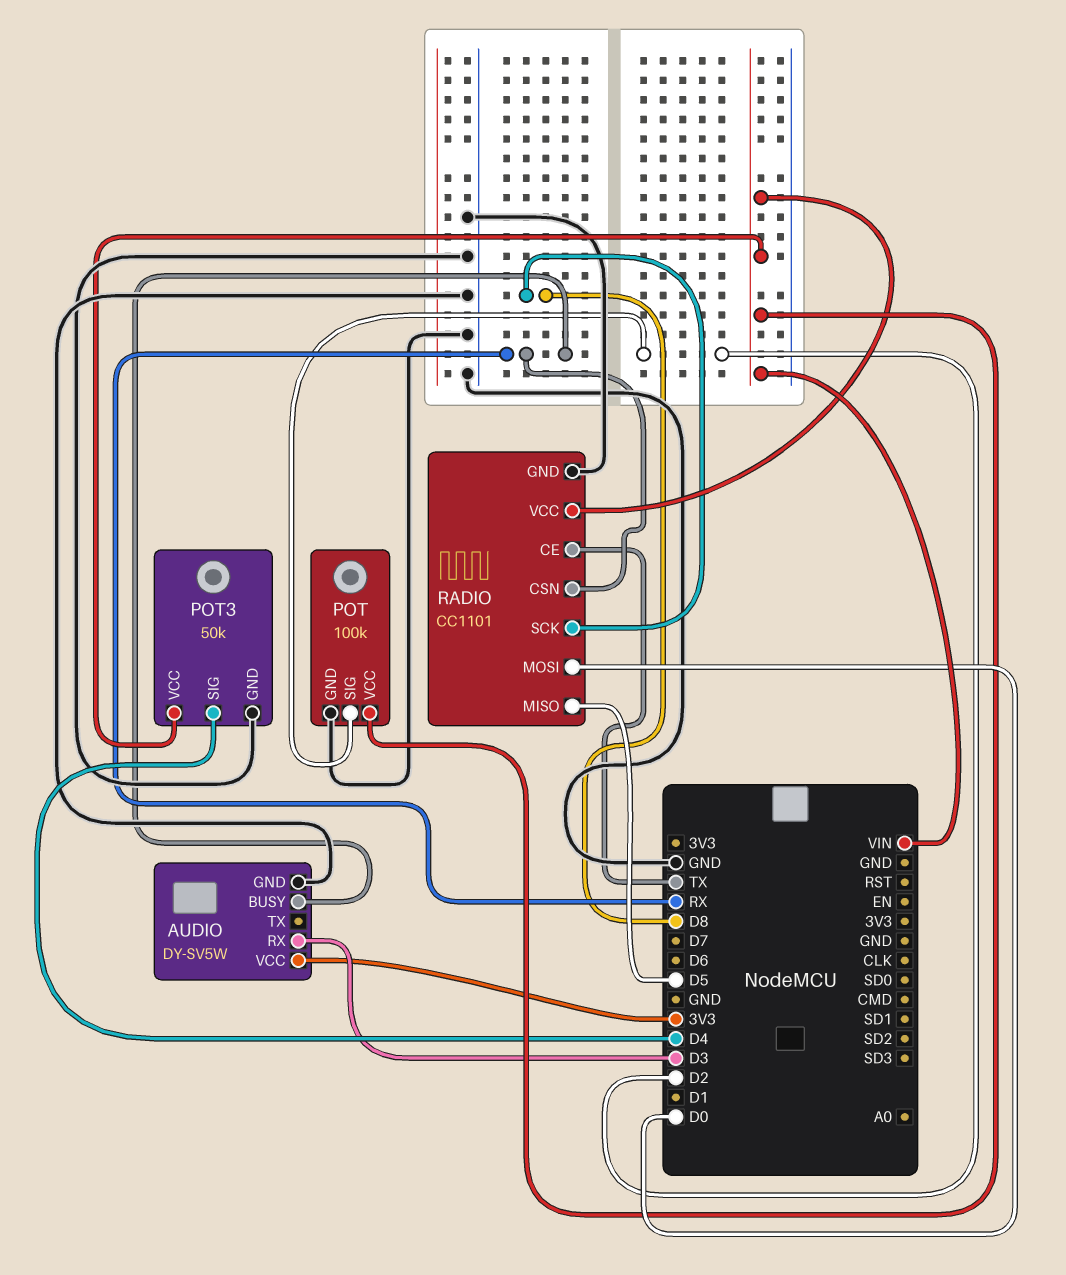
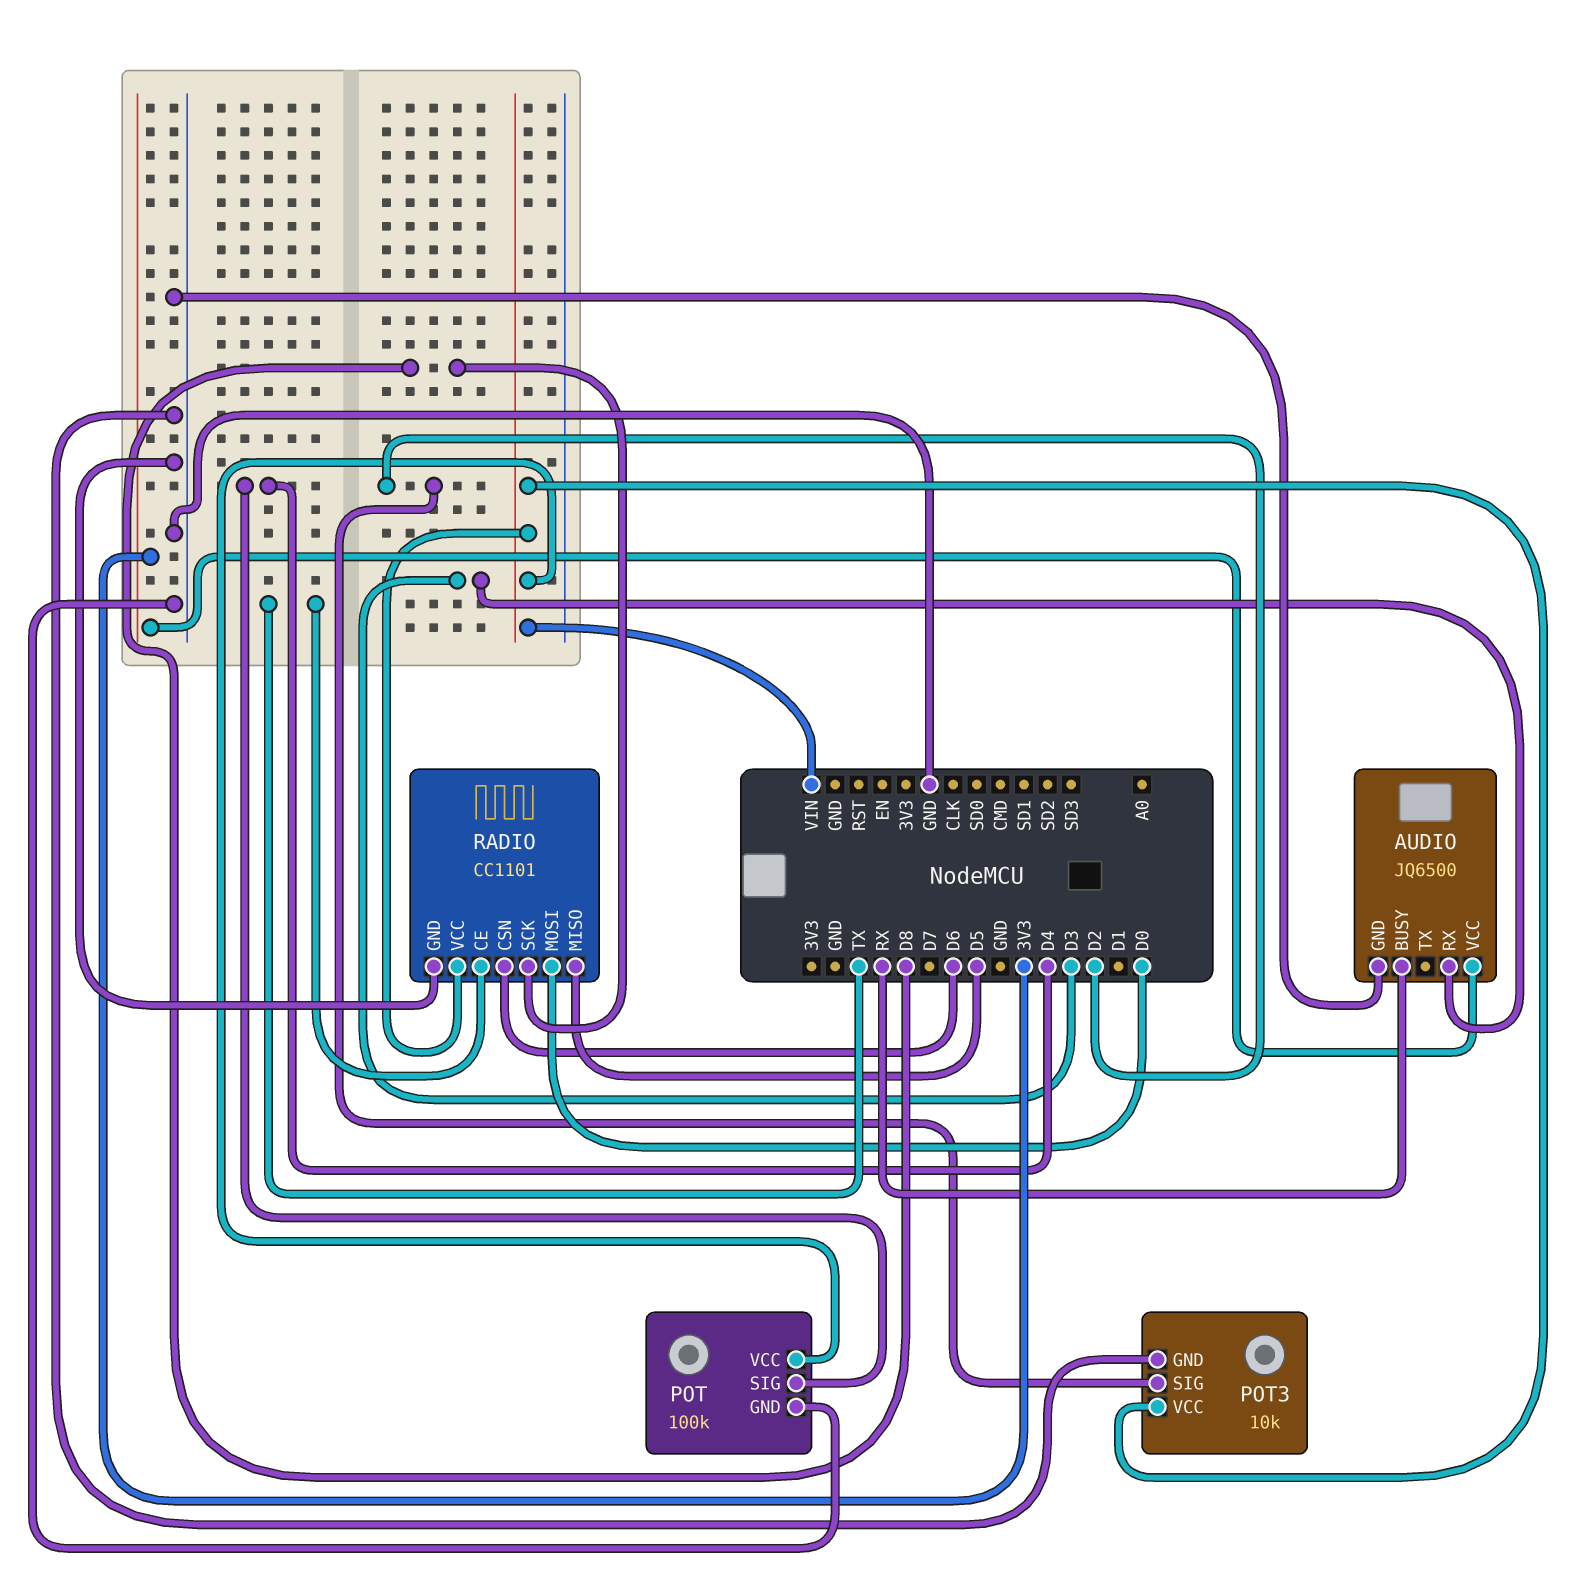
AUDIO: DY-SV5W -> JQ6500
POT pin SIG: D2 -> D4
POT3: 50k -> 10k
POT3 pin SIG: D4 -> D2
RADIO pin CSN: RX -> D6

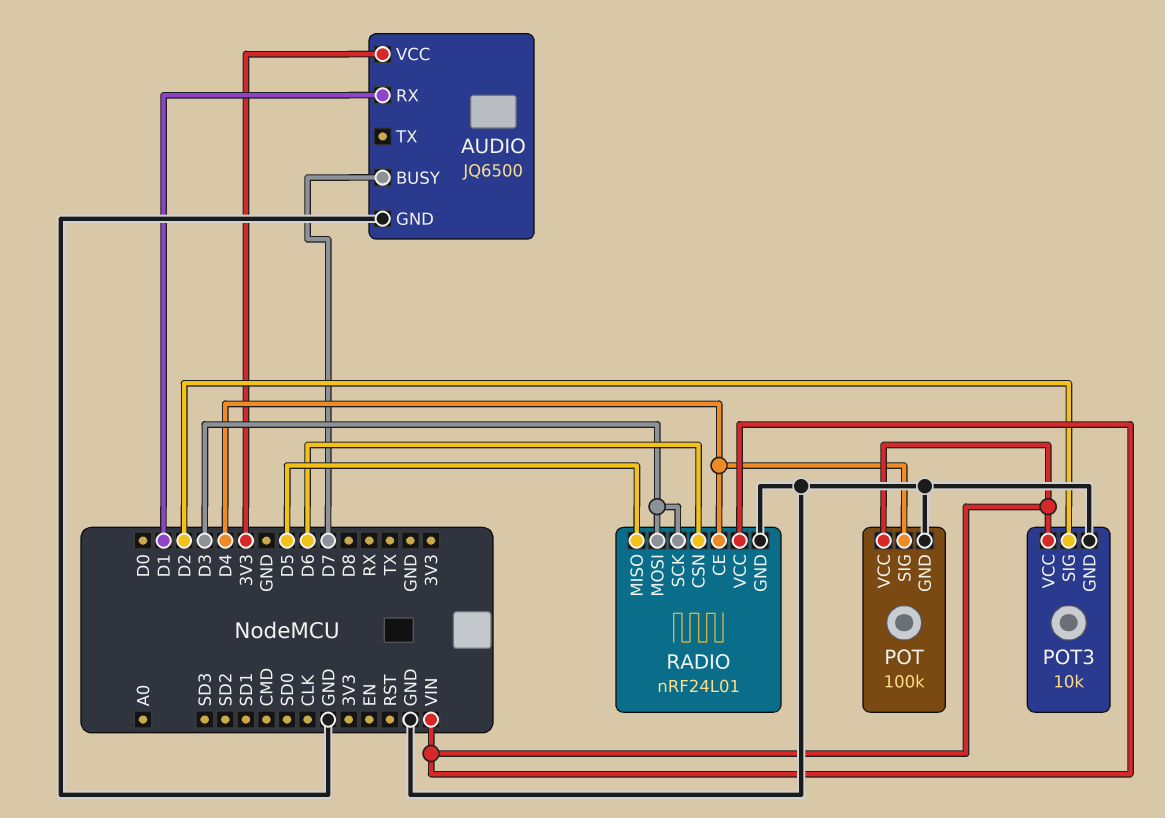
AUDIO pin BUSY: RX -> D7
AUDIO pin RX: D3 -> D1
RADIO: CC1101 -> nRF24L01
RADIO pin CE: TX -> D4
RADIO pin MOSI: D0 -> D3
RADIO pin SCK: D8 -> D3

